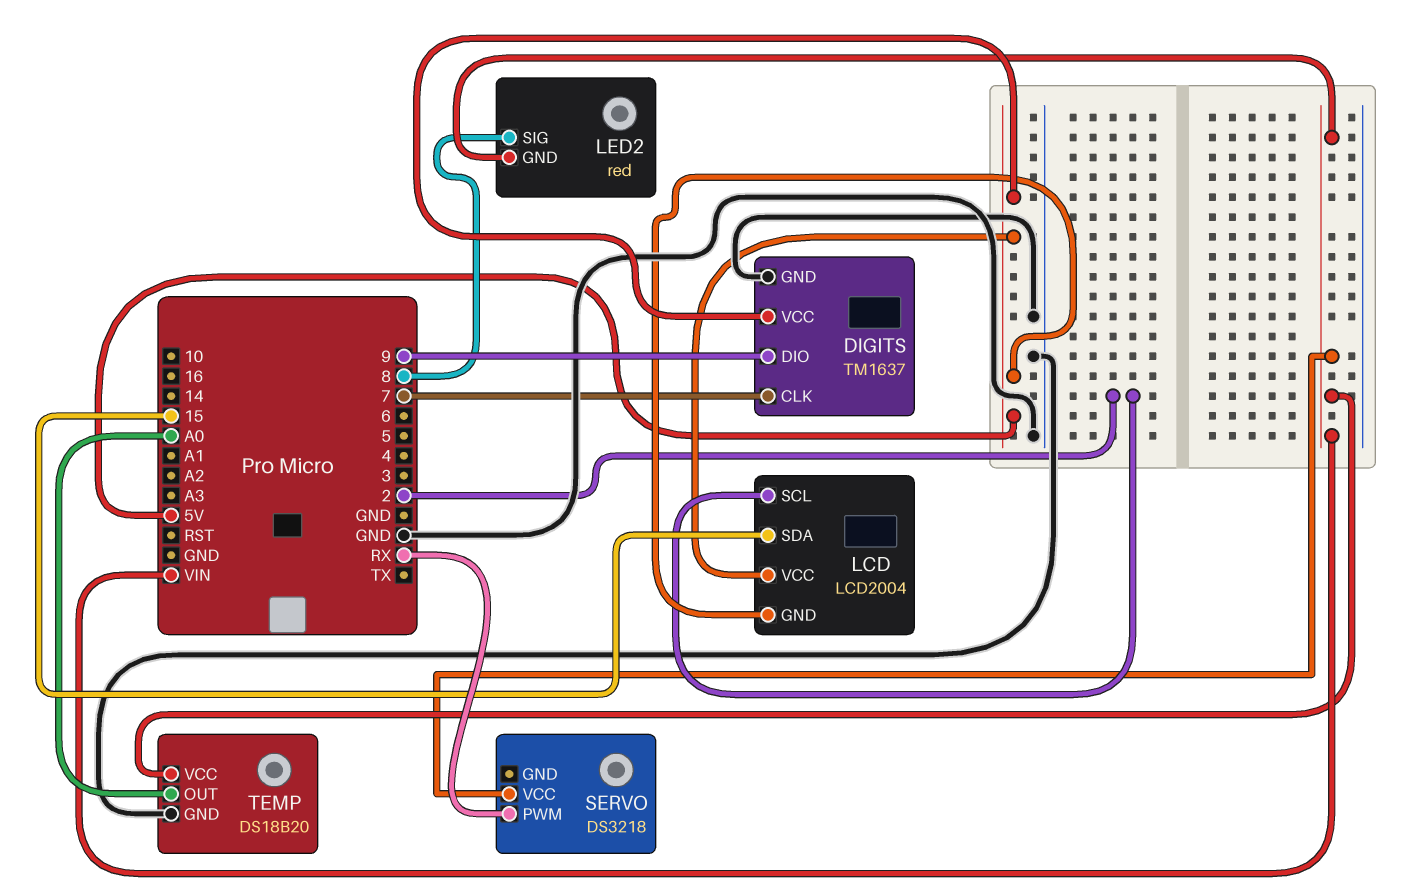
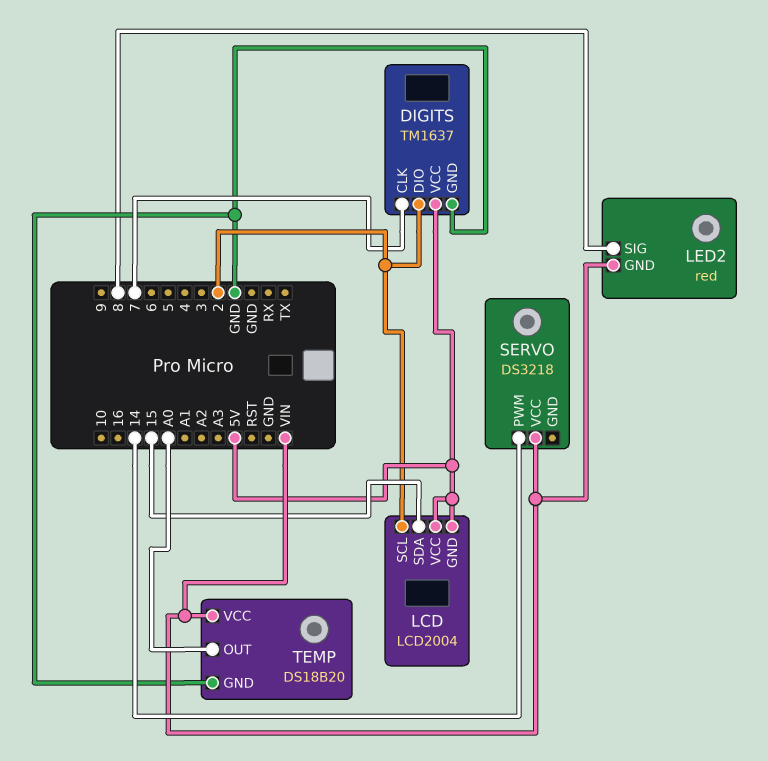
DIGITS pin DIO: 9 -> 2
SERVO pin PWM: RX -> 14

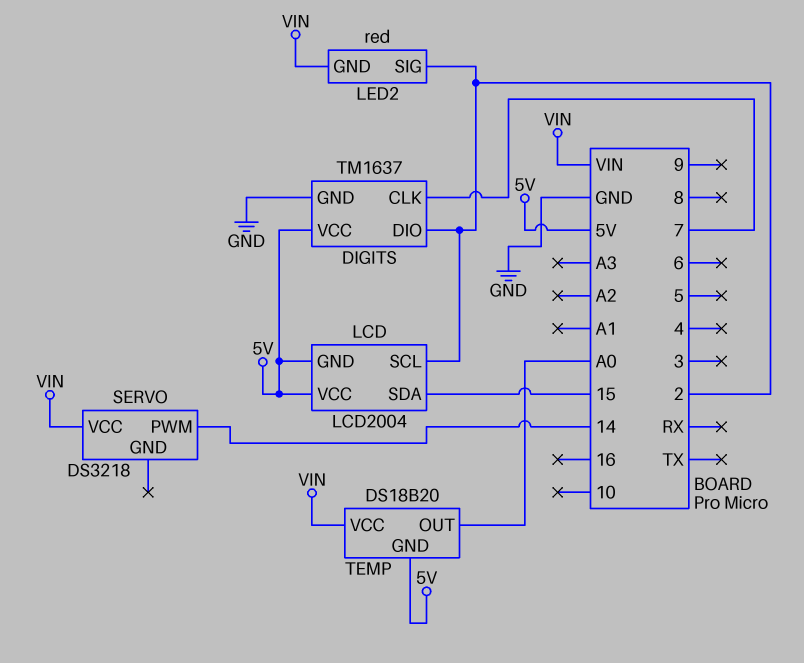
LED2 pin SIG: 8 -> 2
TEMP pin GND: GND -> 5V

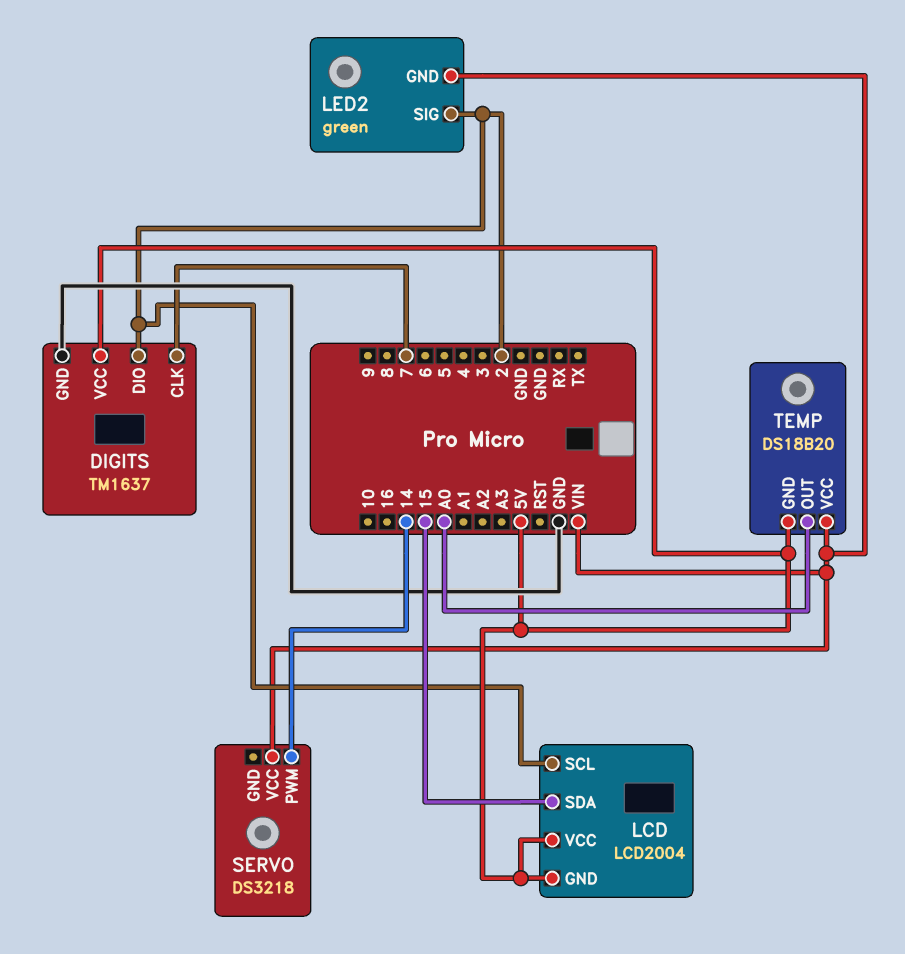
LED2: red -> green

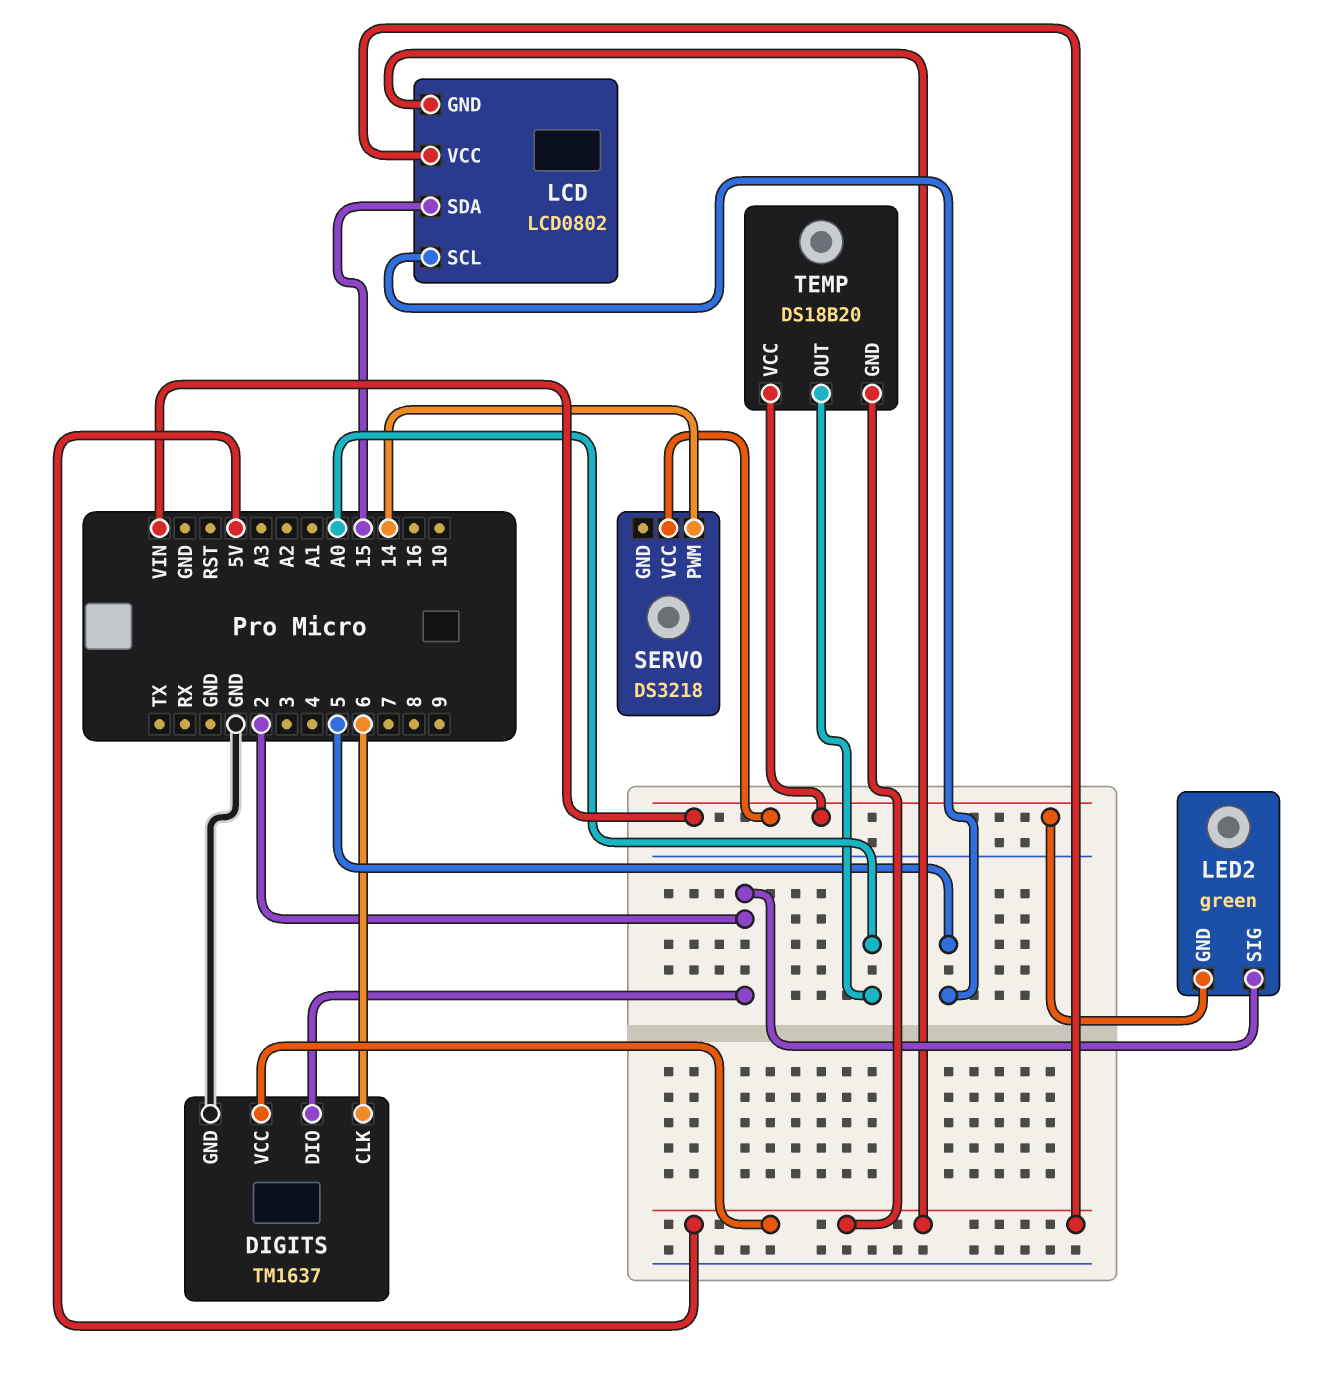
DIGITS pin CLK: 7 -> 6
LCD: LCD2004 -> LCD0802
LCD pin SCL: 2 -> 5

